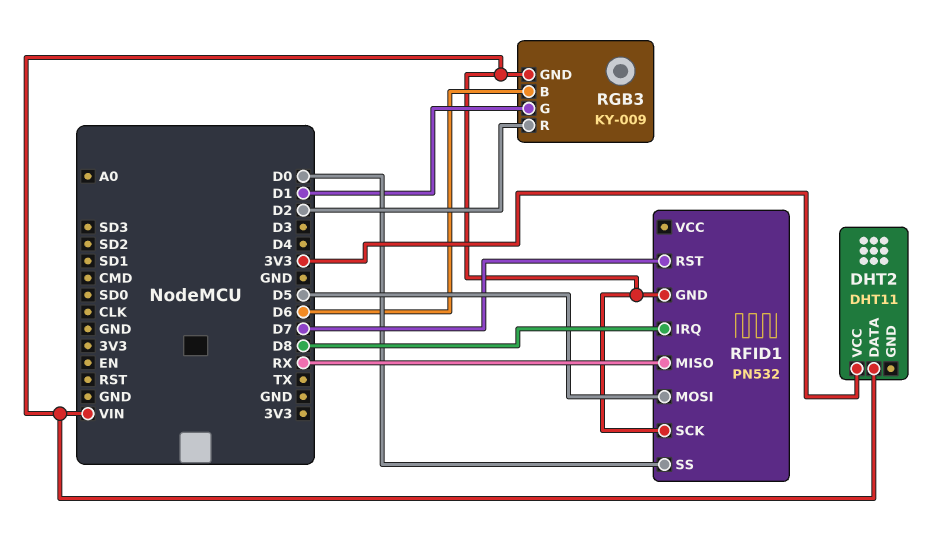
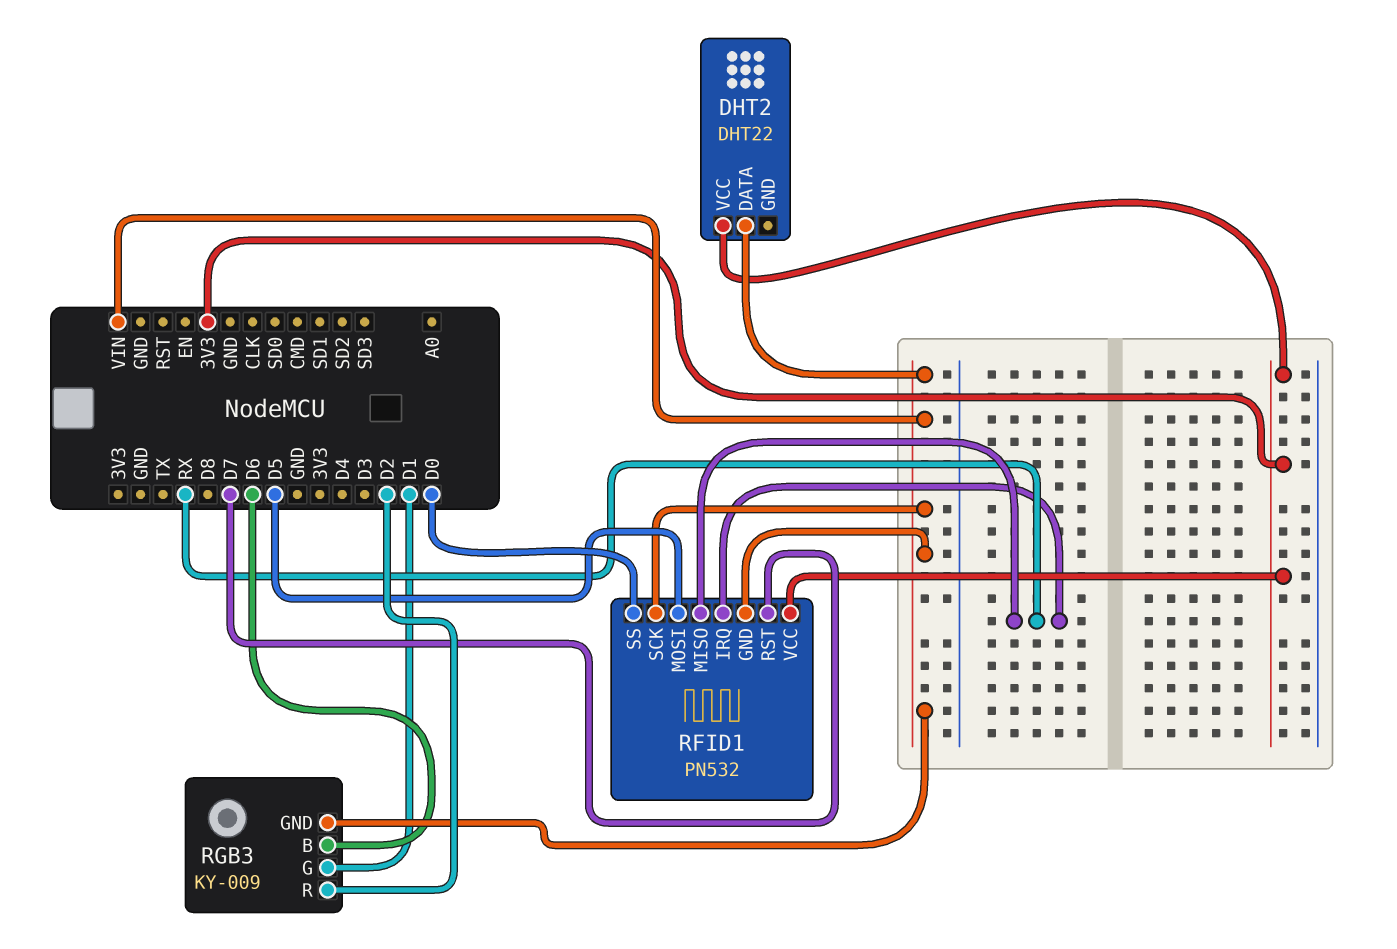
DHT2: DHT11 -> DHT22
RFID1 pin IRQ: D8 -> RX
RFID1 pin VCC: none -> 3V3

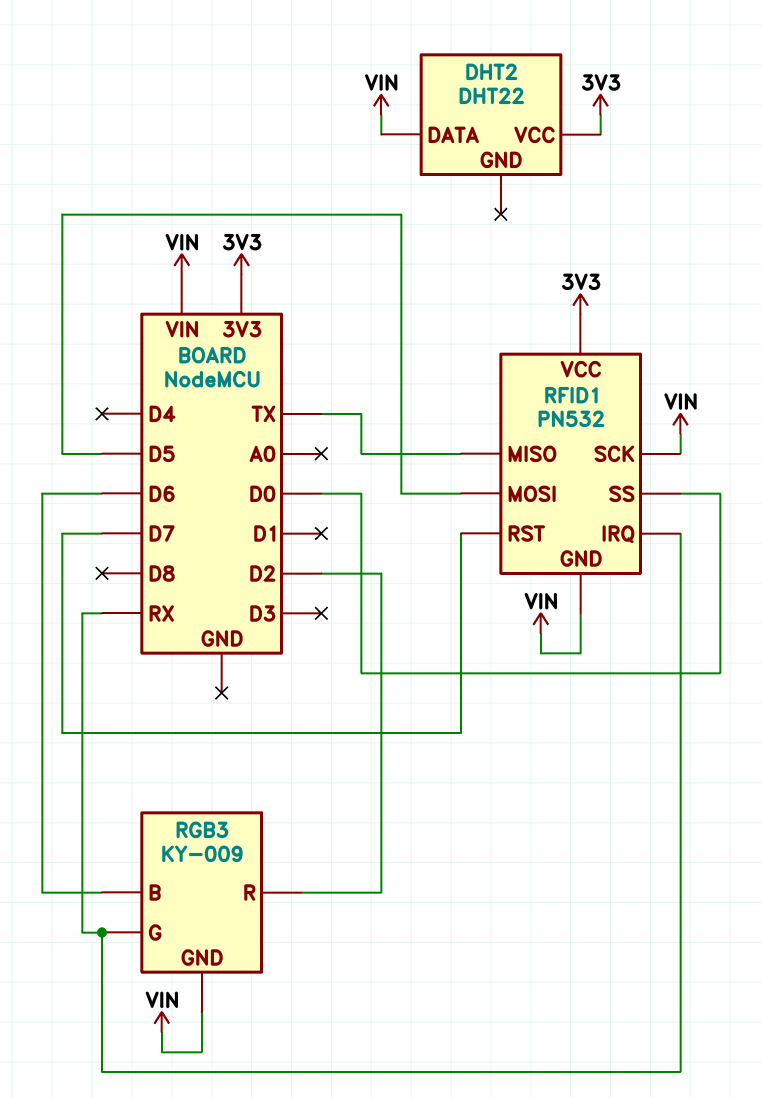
RFID1 pin MISO: RX -> TX
RGB3 pin G: D1 -> RX

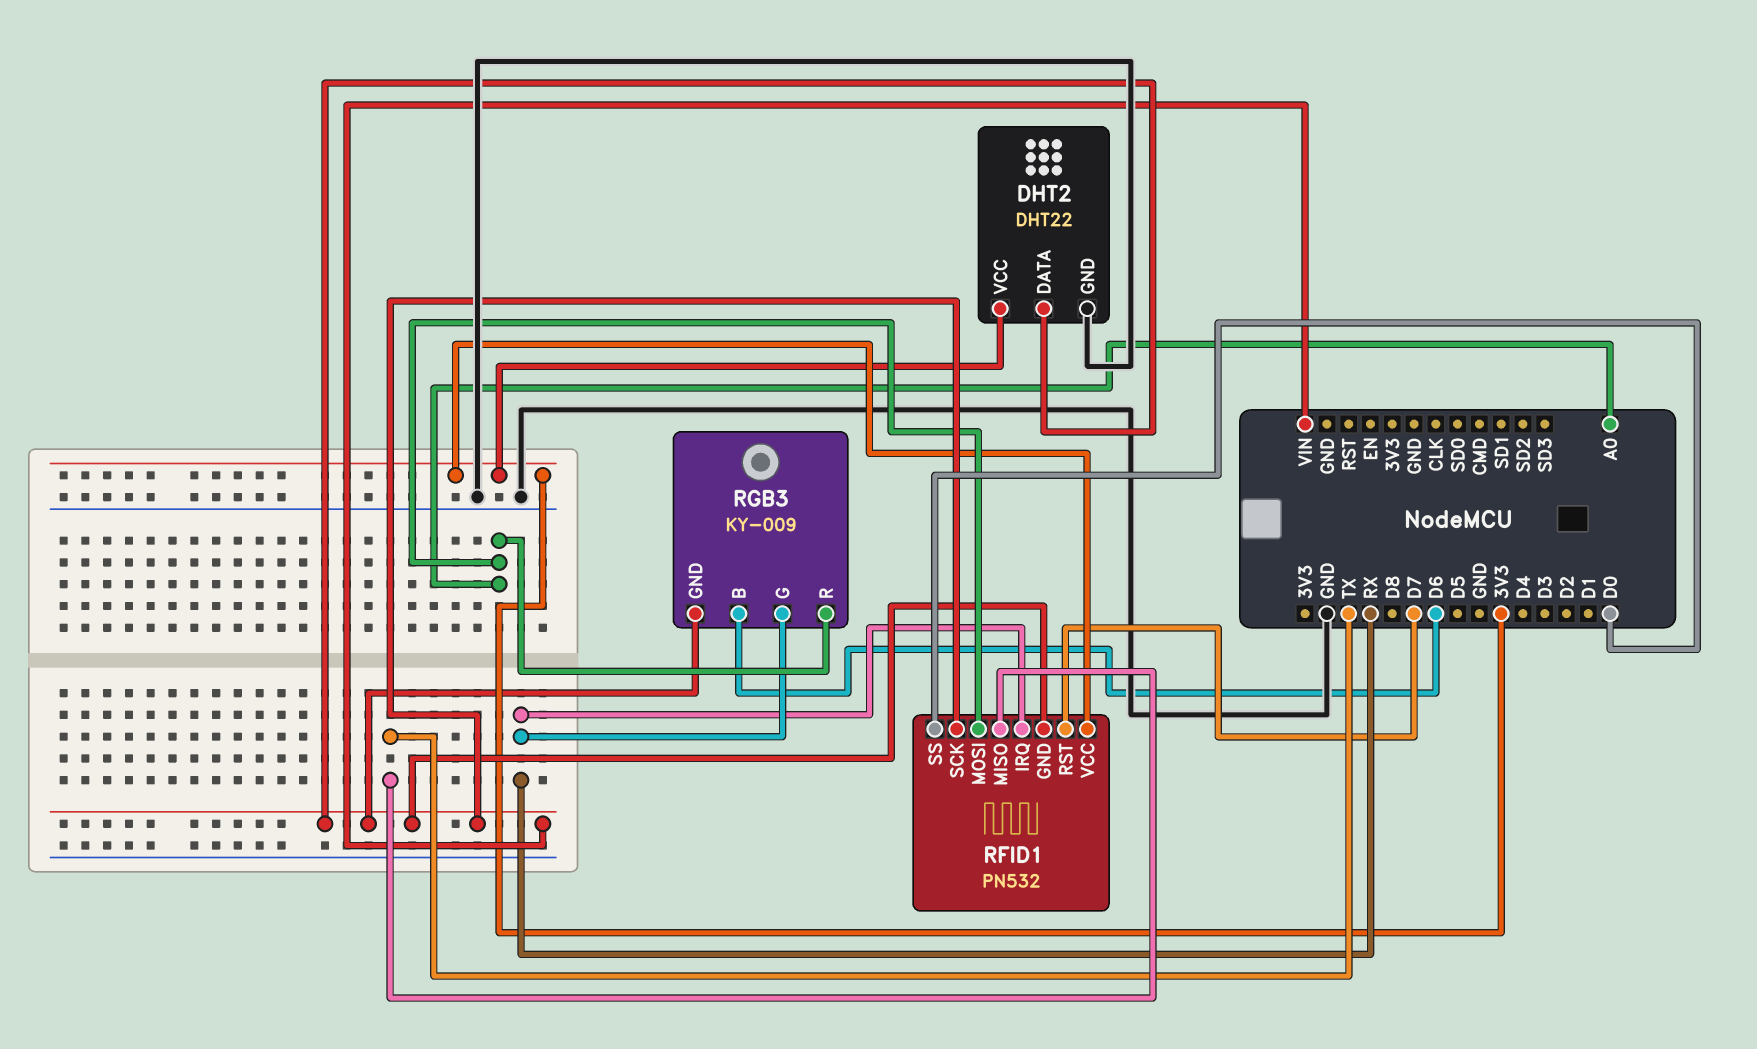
DHT2 pin GND: none -> GND
RFID1 pin MOSI: D5 -> A0
RGB3 pin R: D2 -> A0

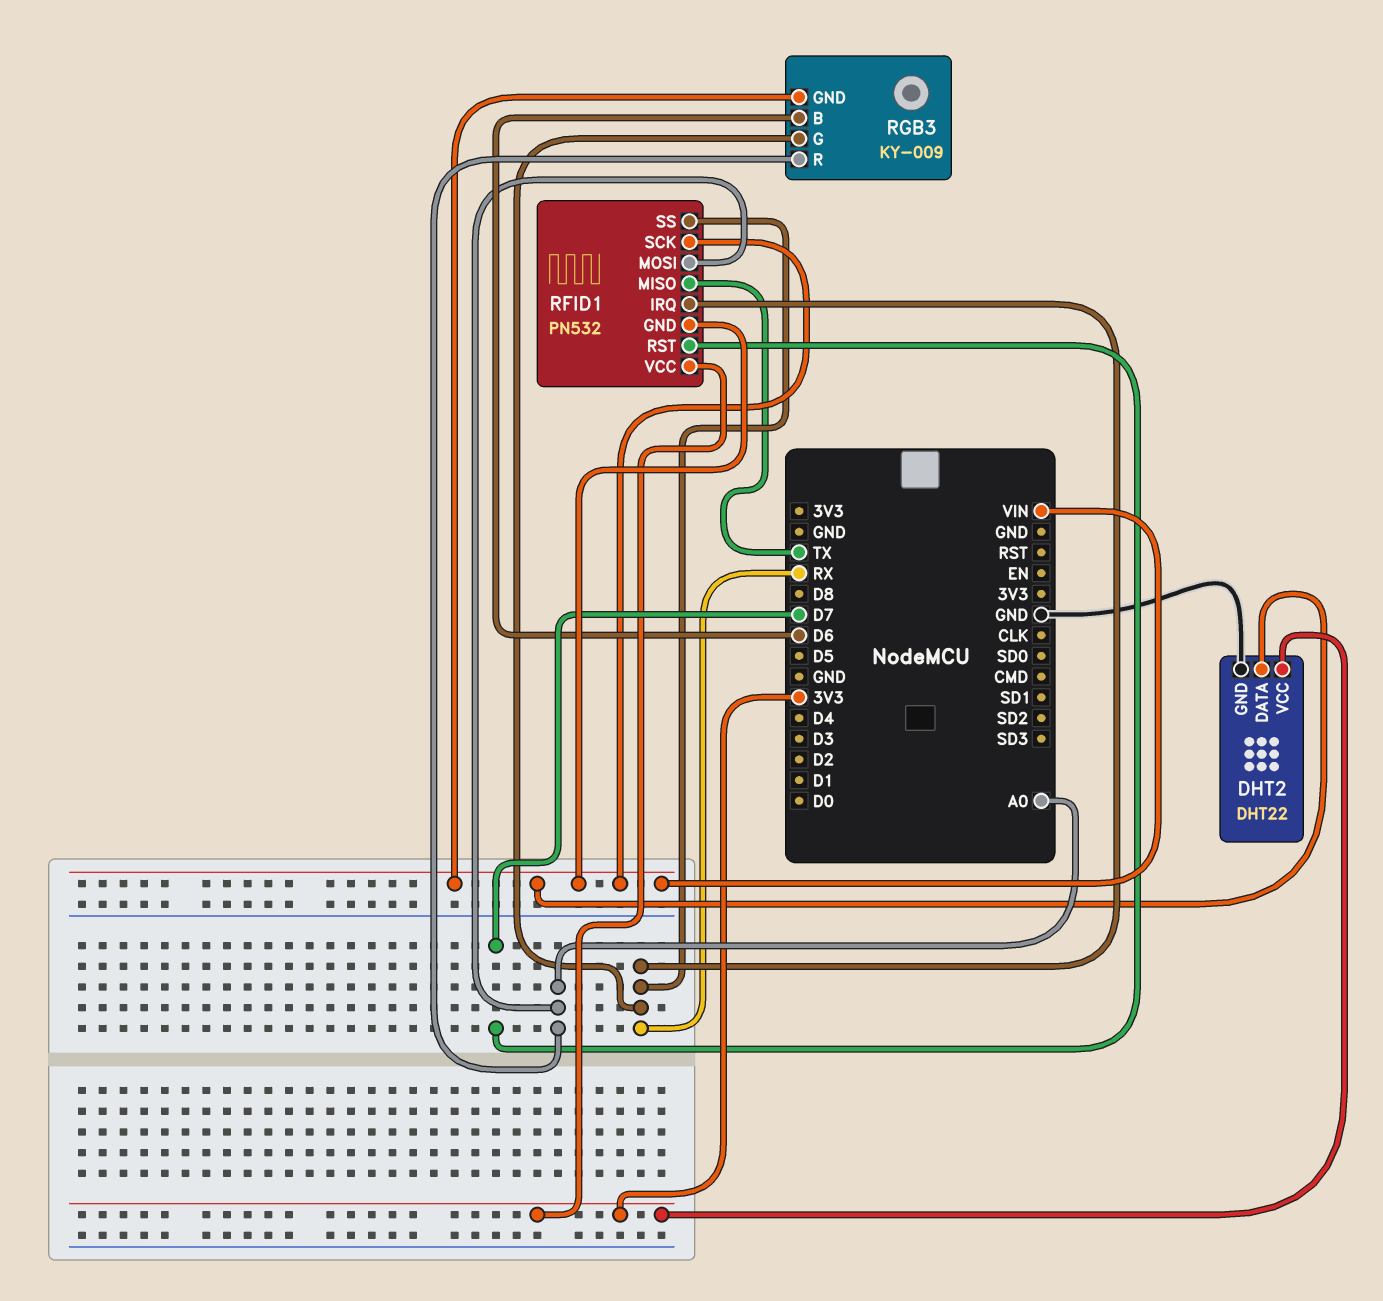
RFID1 pin SS: D0 -> RX

